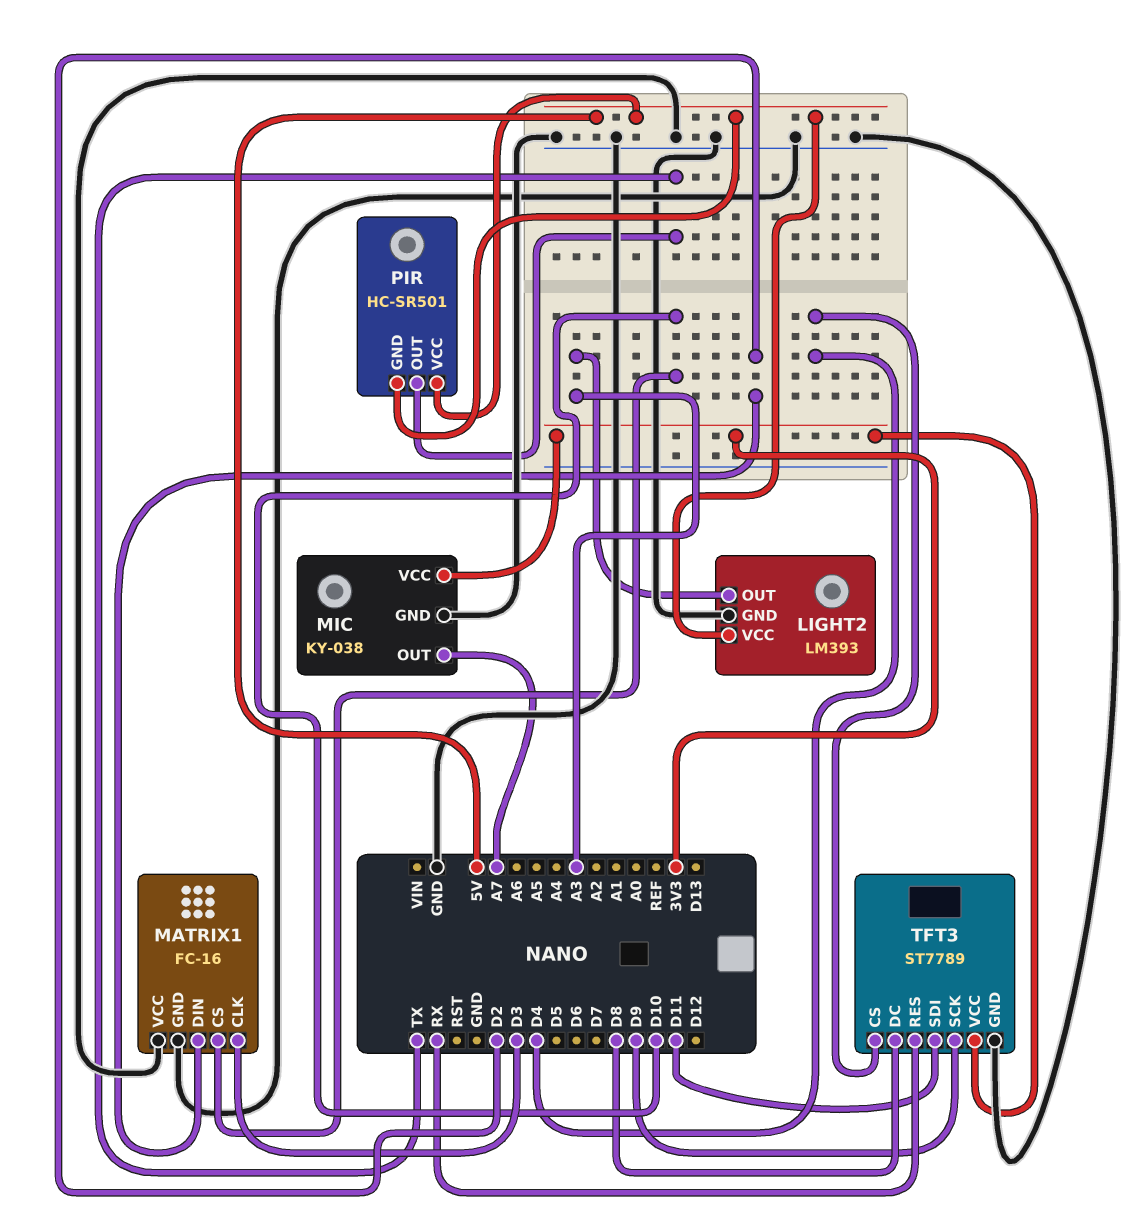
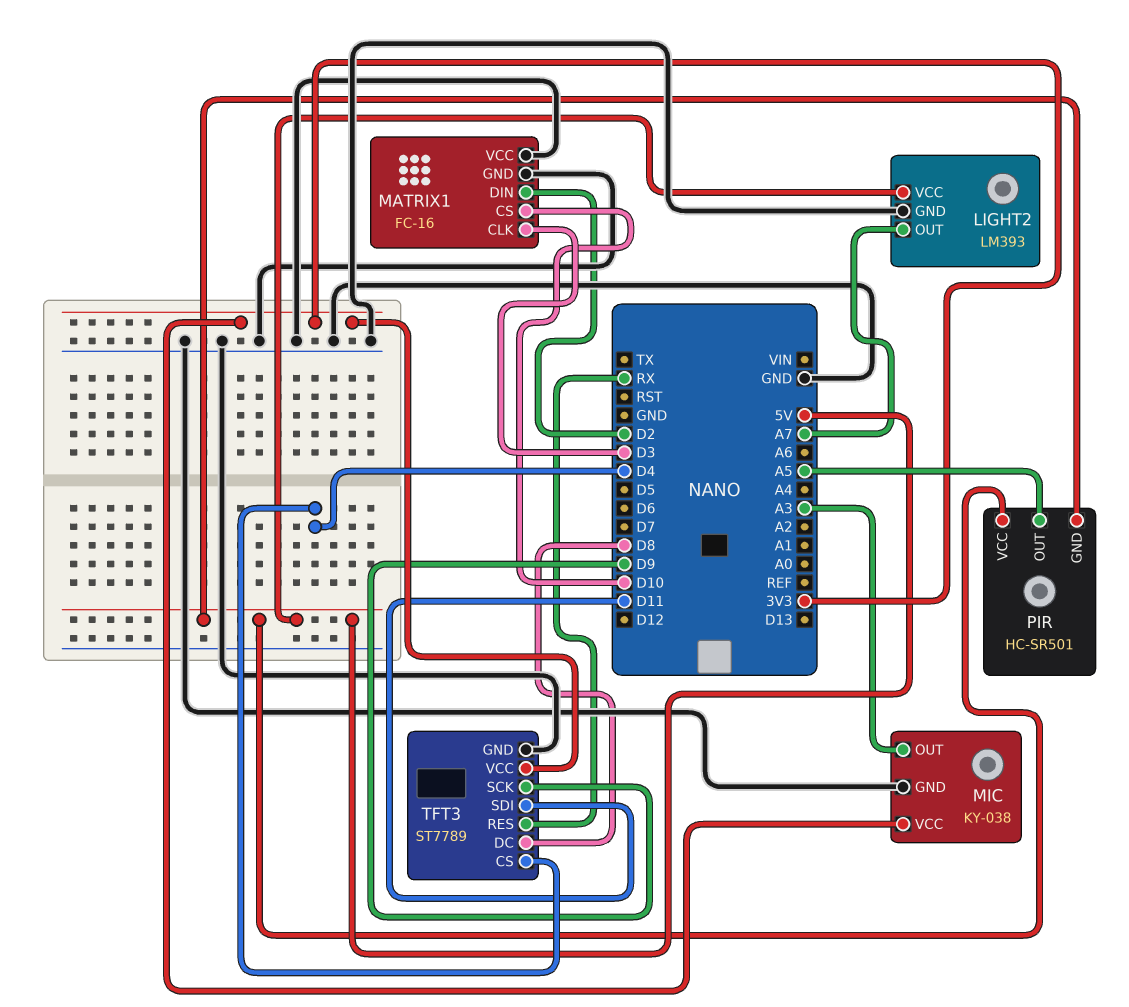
LIGHT2 pin OUT: A3 -> A7
MIC pin OUT: A7 -> A3
PIR pin OUT: TX -> A5

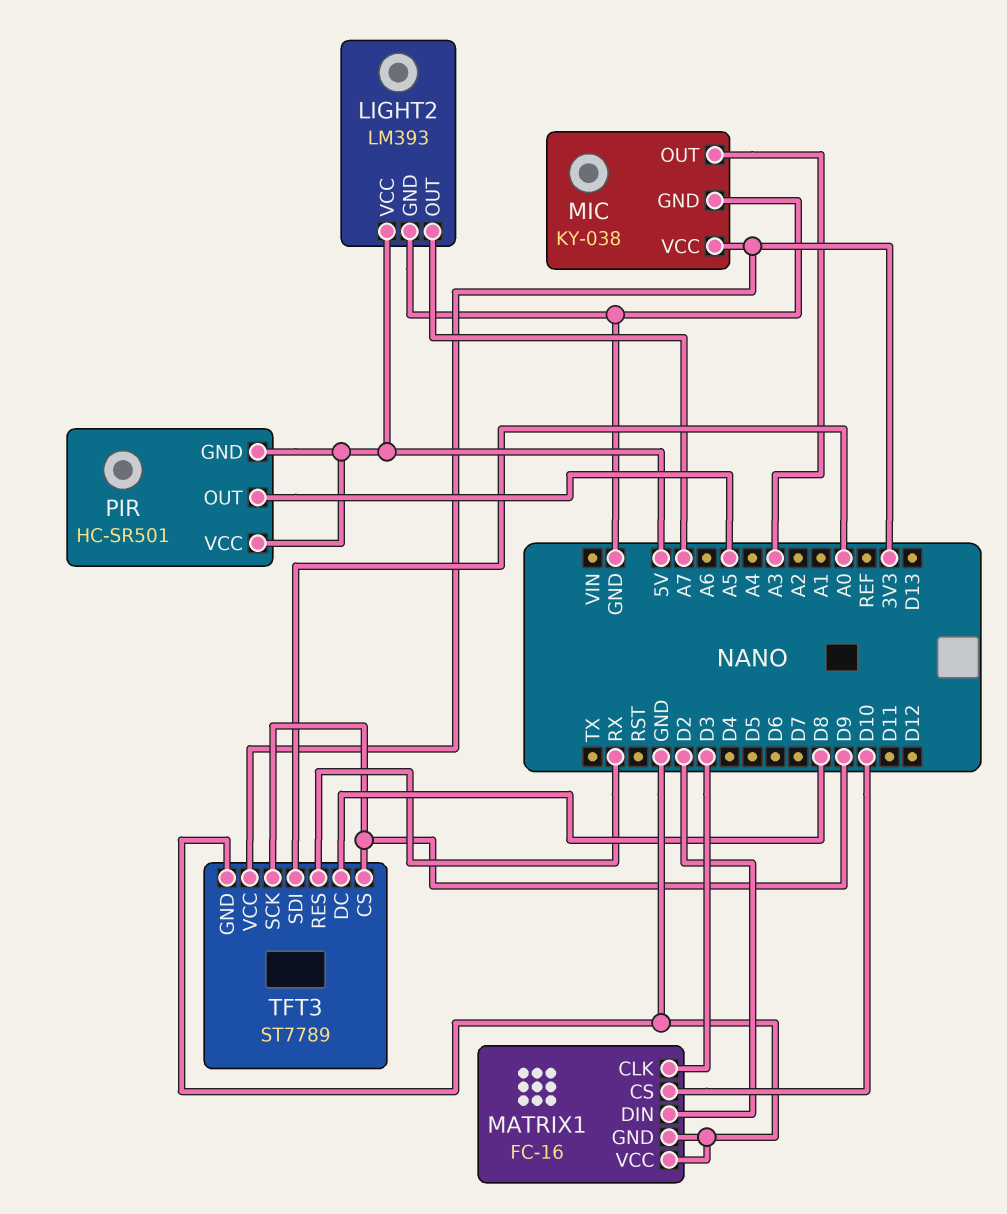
TFT3 pin CS: D4 -> D9
TFT3 pin SDI: D11 -> A0

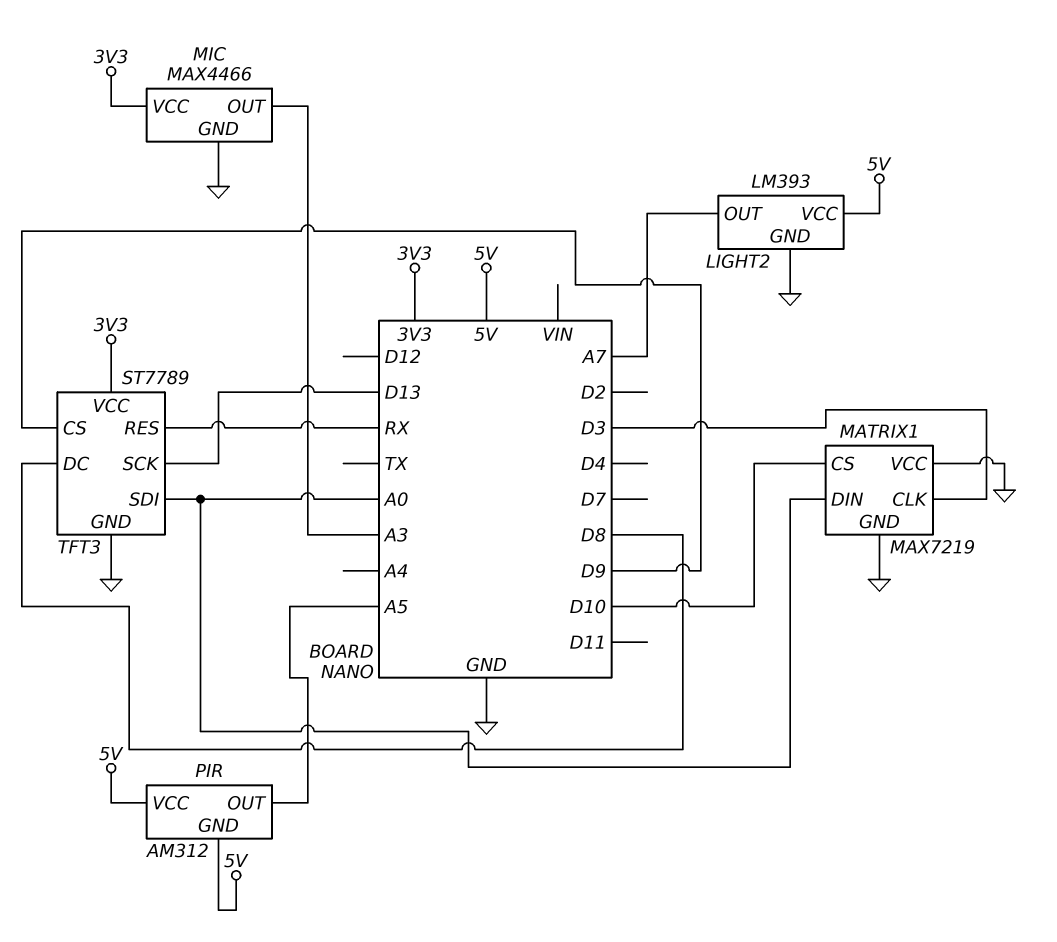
MATRIX1: FC-16 -> MAX7219
MATRIX1 pin DIN: D2 -> A0
MIC: KY-038 -> MAX4466
PIR: HC-SR501 -> AM312
TFT3 pin SCK: D9 -> D13

